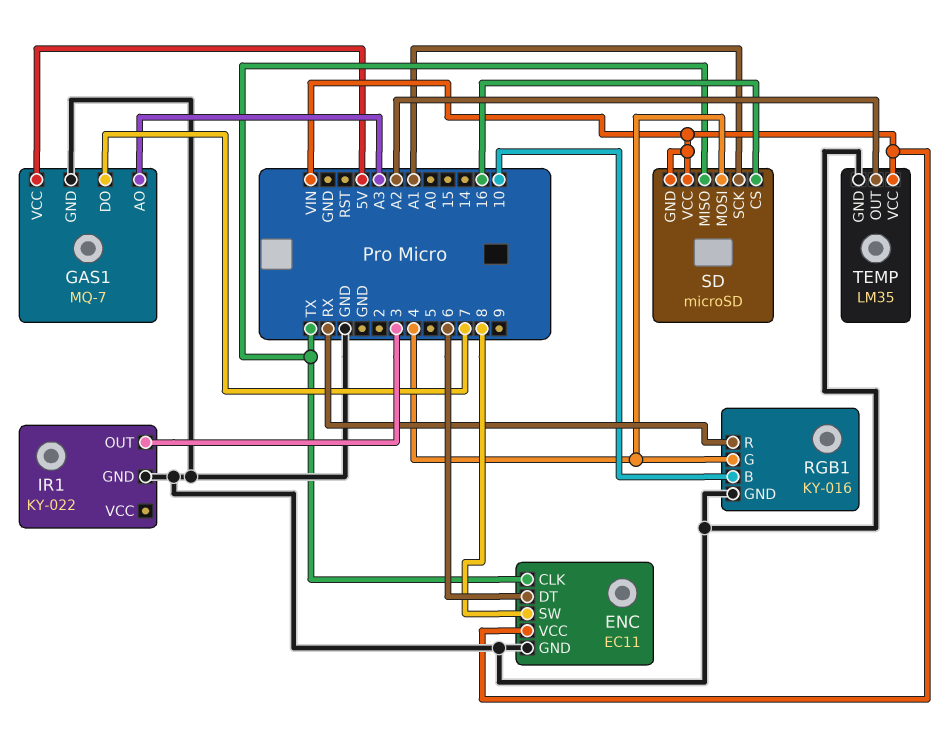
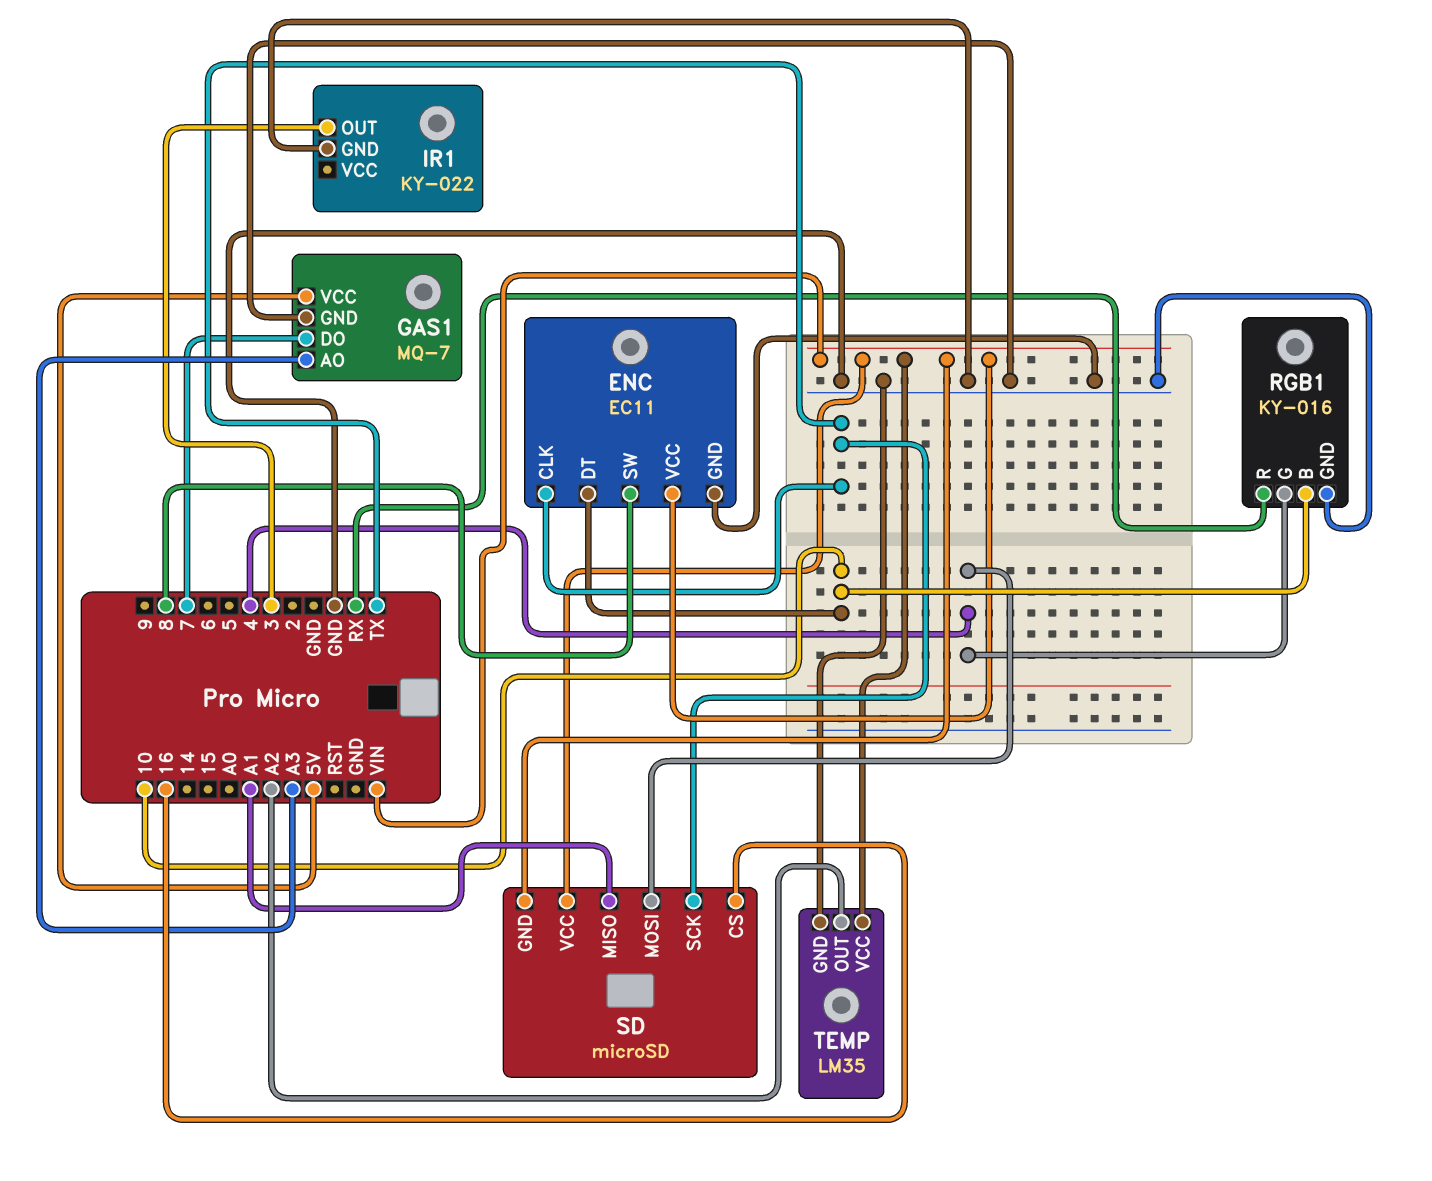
ENC pin DT: 6 -> 10
SD pin MISO: TX -> A1
SD pin SCK: A1 -> TX

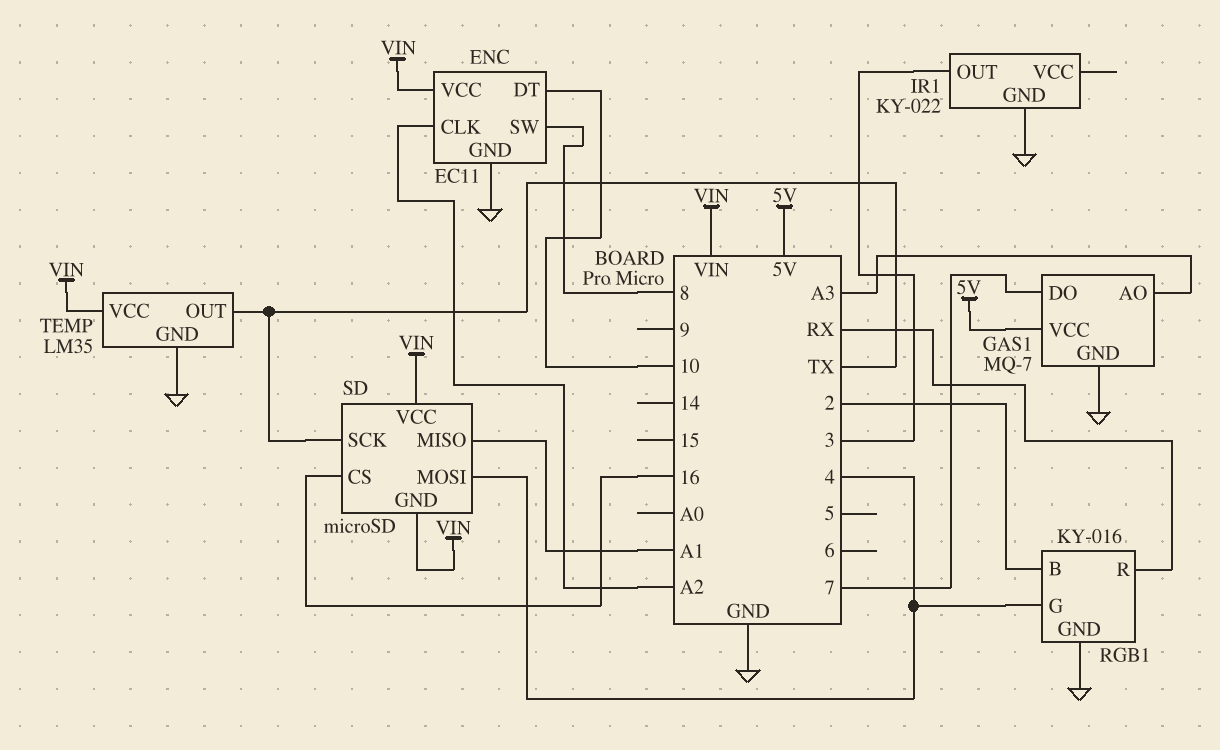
ENC pin CLK: TX -> A2
RGB1 pin B: 10 -> 2
TEMP pin OUT: A2 -> TX

